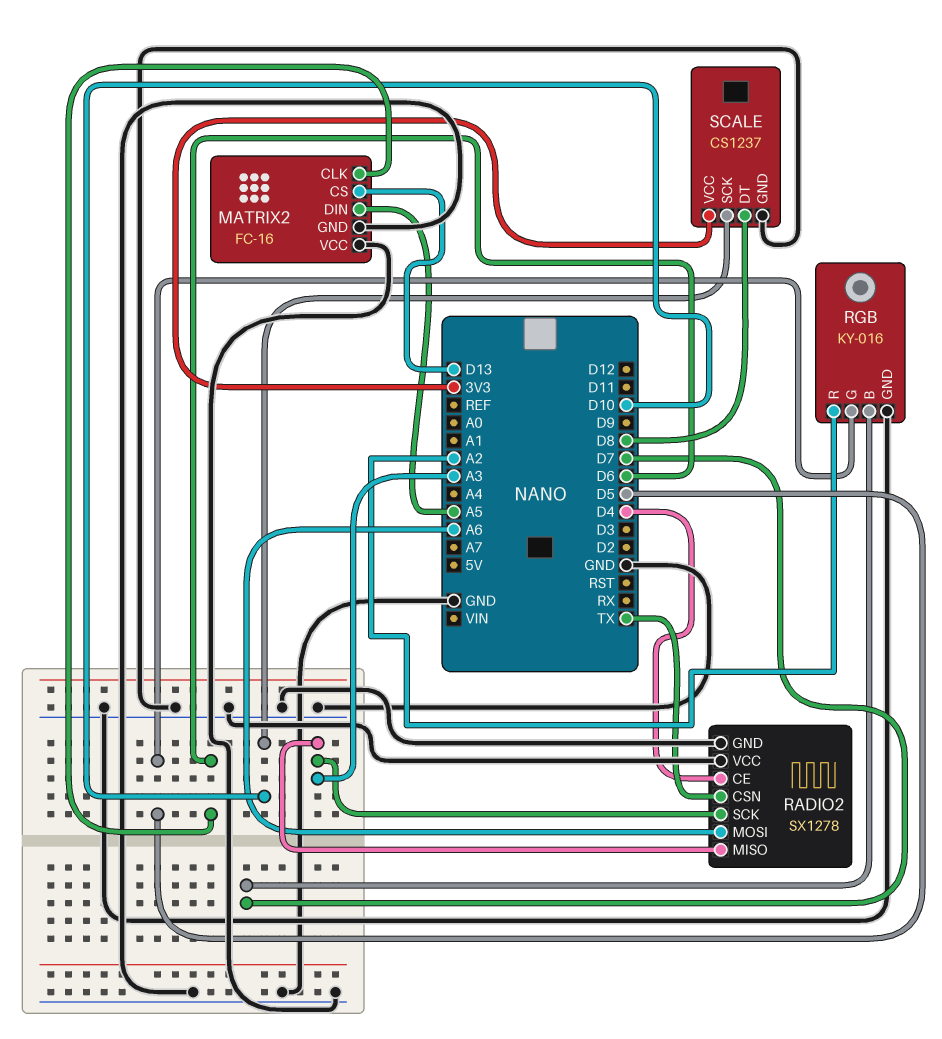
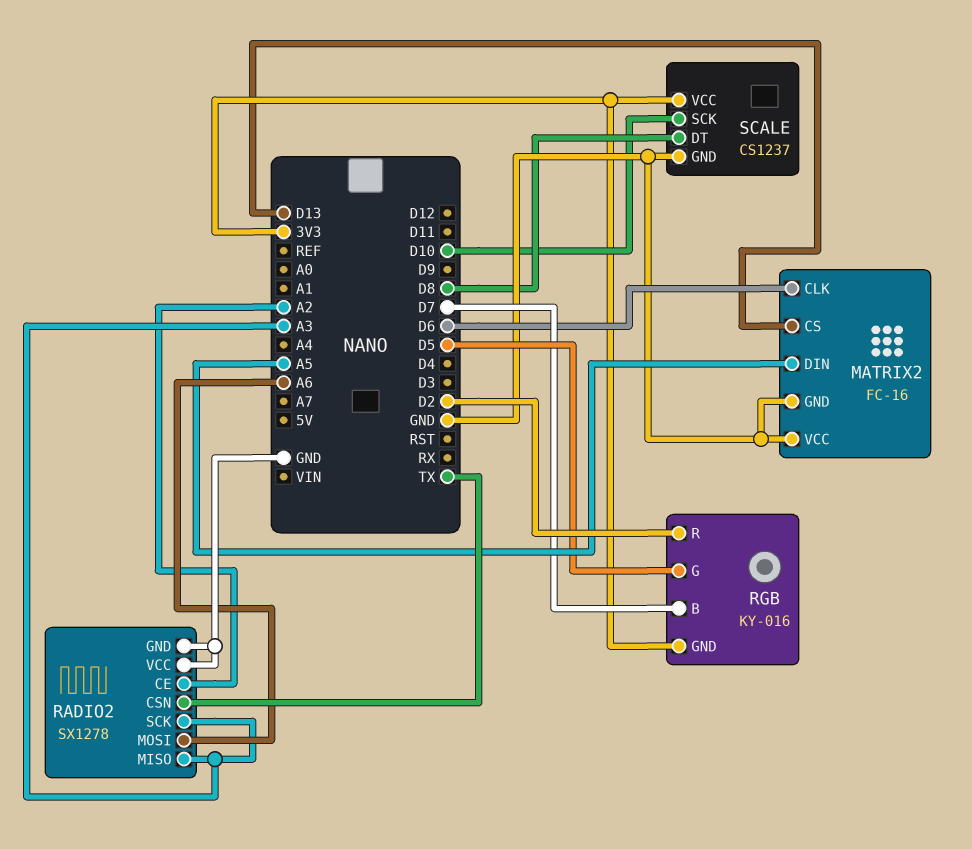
RADIO2 pin CE: D4 -> A2
RGB pin GND: GND -> 3V3
RGB pin R: A2 -> D2

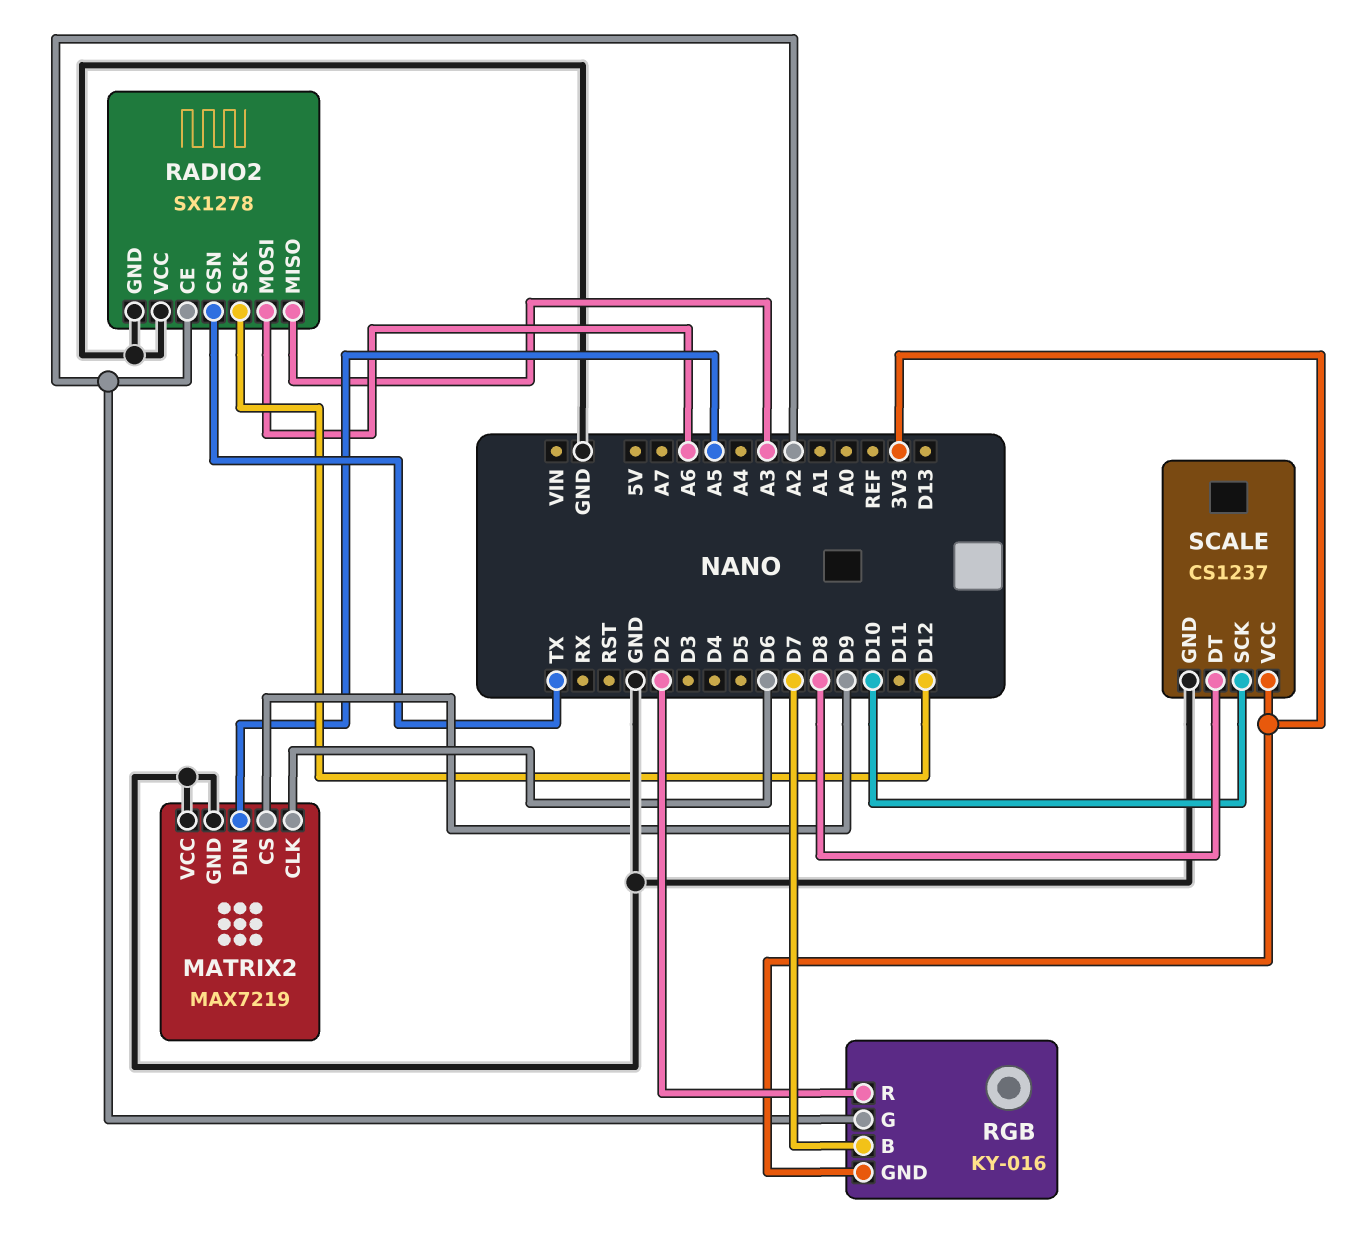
MATRIX2: FC-16 -> MAX7219
MATRIX2 pin CS: D13 -> D9
RADIO2 pin SCK: A3 -> D12
RGB pin G: D5 -> A2

